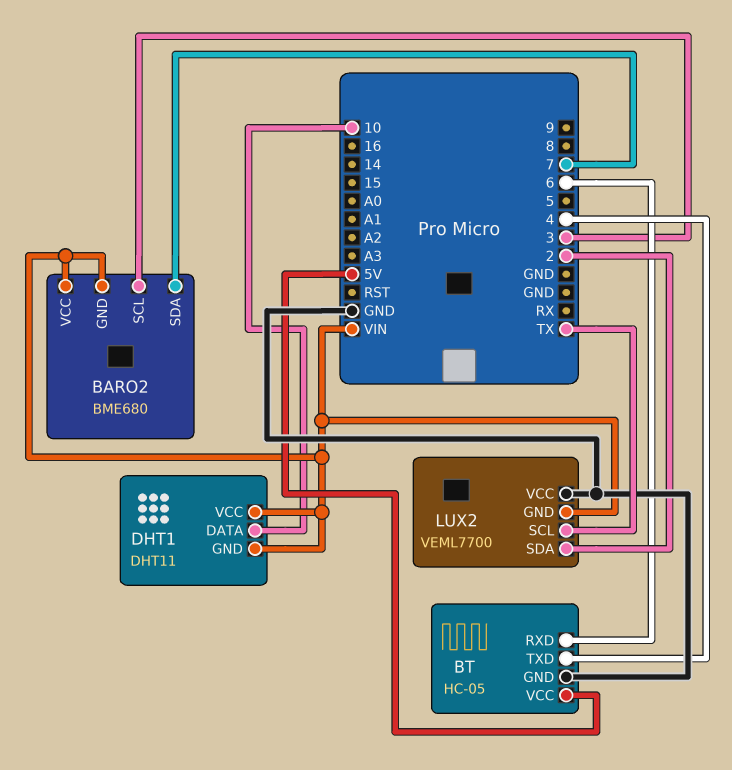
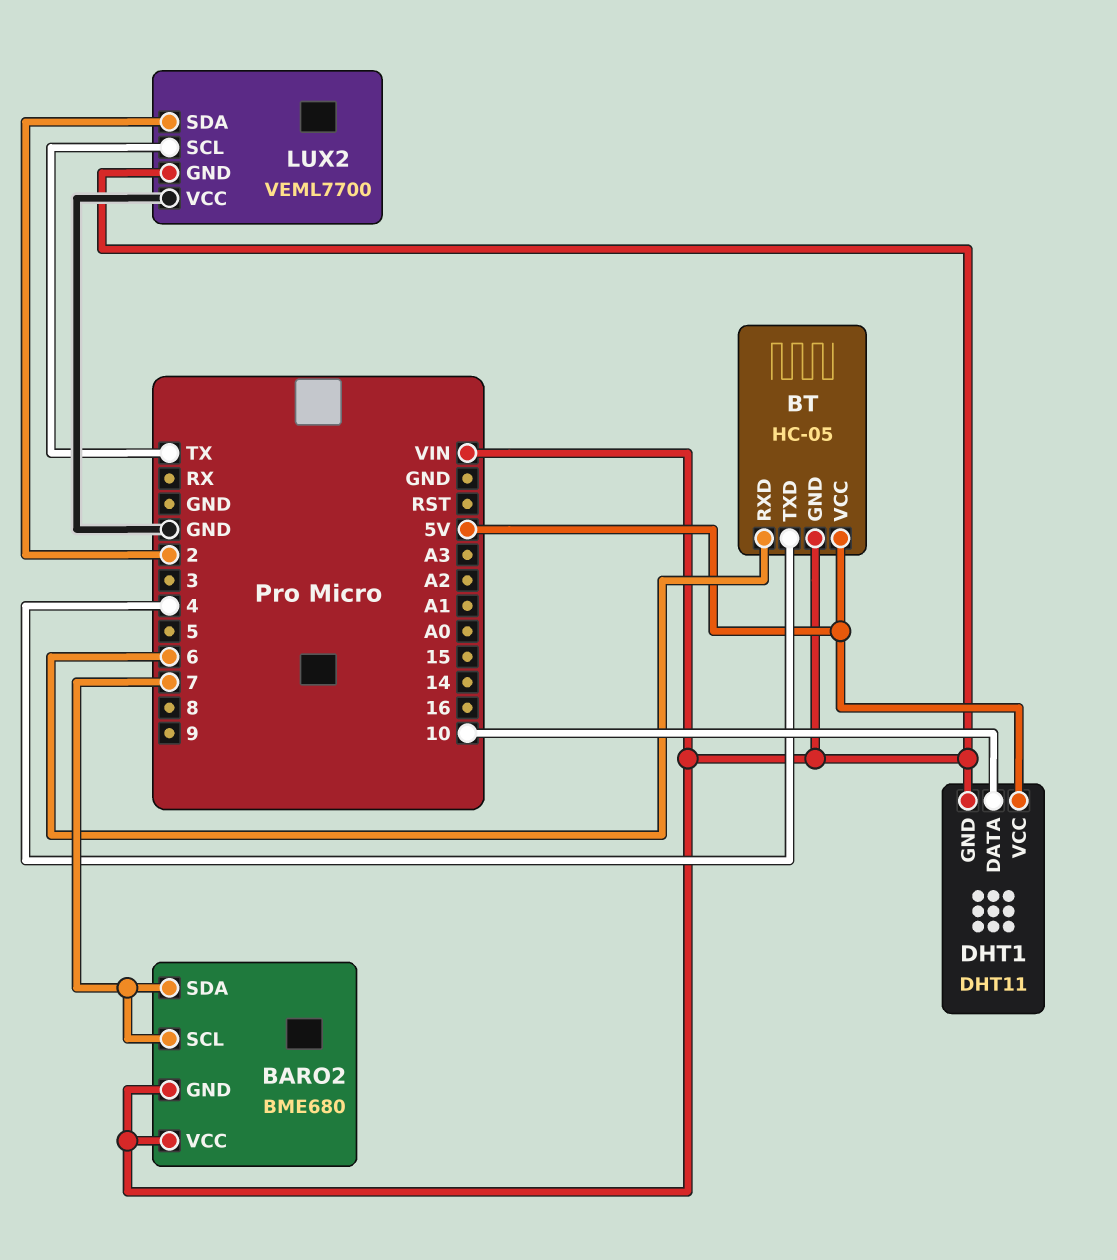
BARO2 pin SCL: 3 -> 7
BT pin GND: GND -> VIN
DHT1 pin VCC: VIN -> 5V

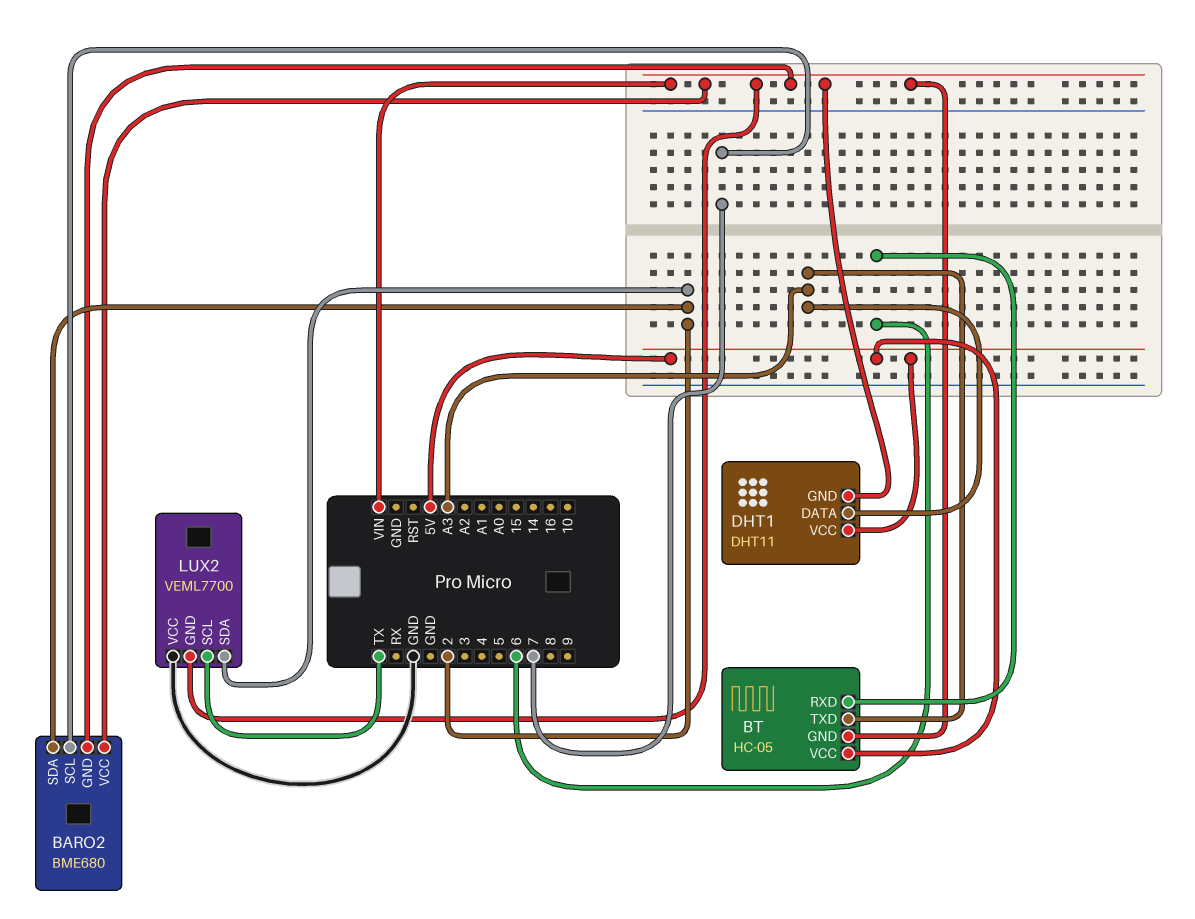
BARO2 pin SDA: 7 -> 2
BT pin TXD: 4 -> A3
DHT1 pin DATA: 10 -> A3

